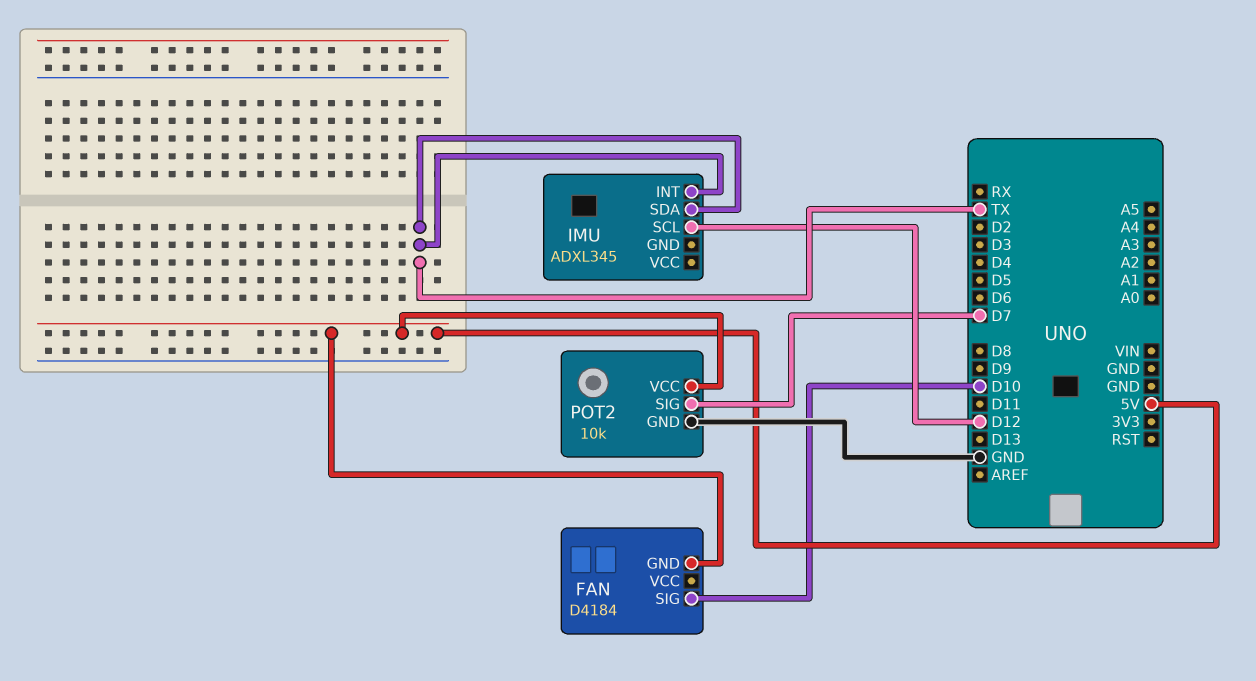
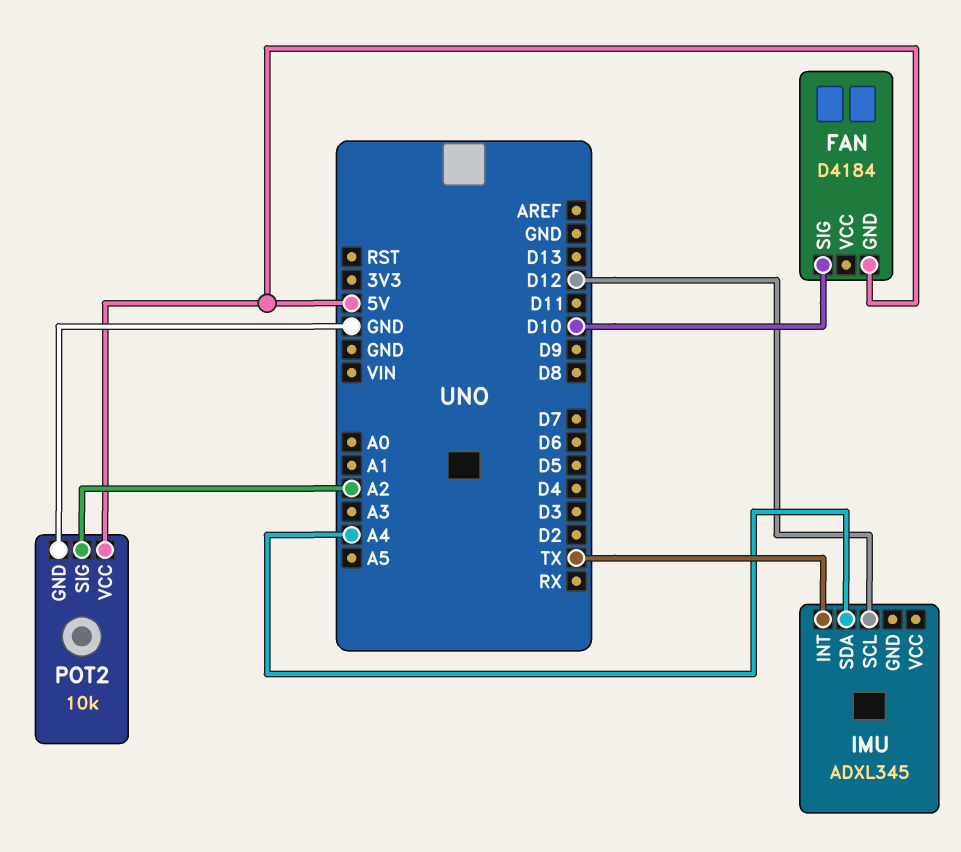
IMU pin SDA: TX -> A4
POT2 pin SIG: D7 -> A2

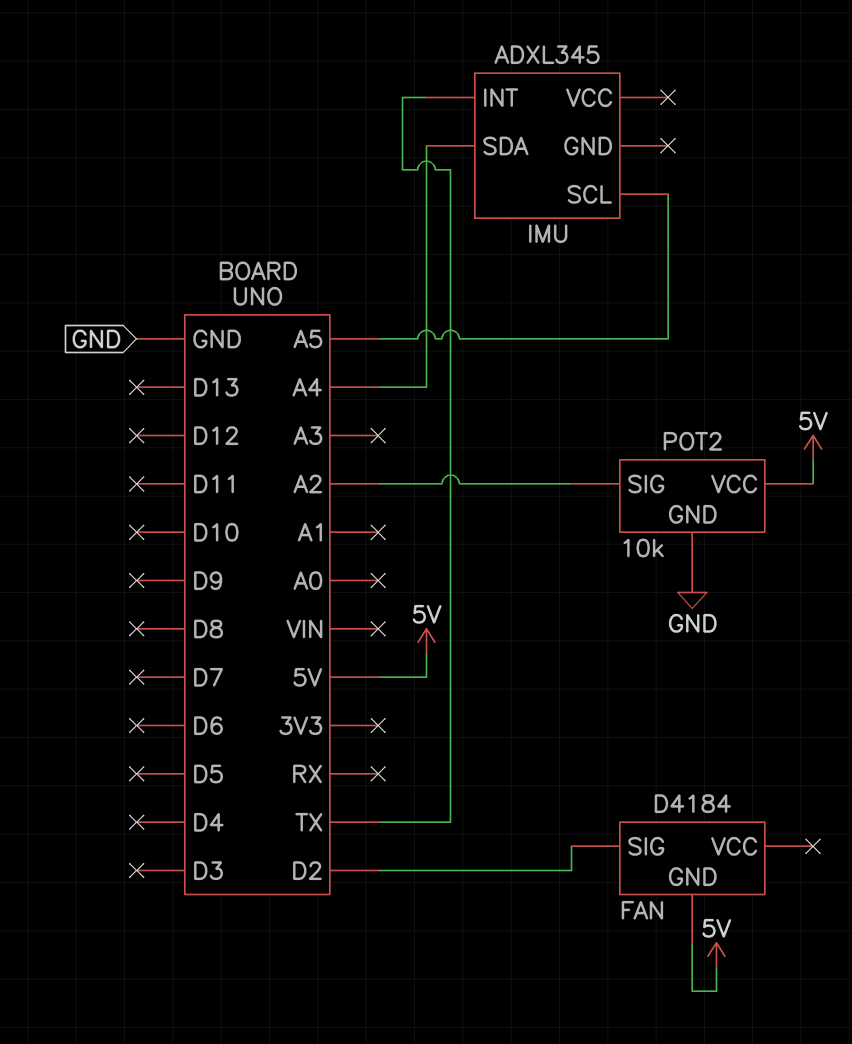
FAN pin SIG: D10 -> D2
IMU pin SCL: D12 -> A5

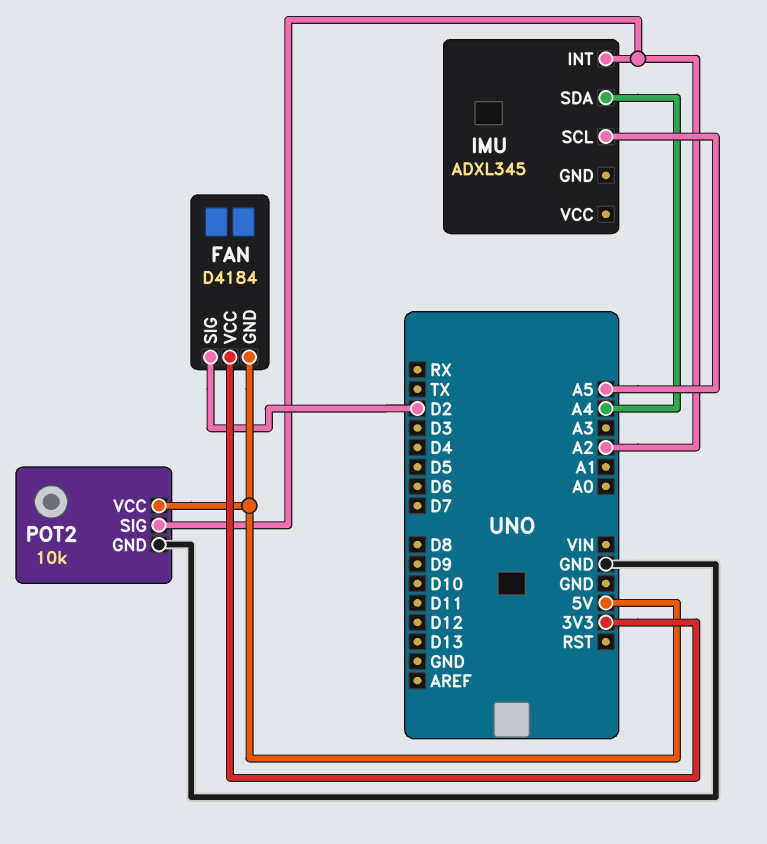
FAN pin VCC: none -> 3V3
IMU pin INT: TX -> A2

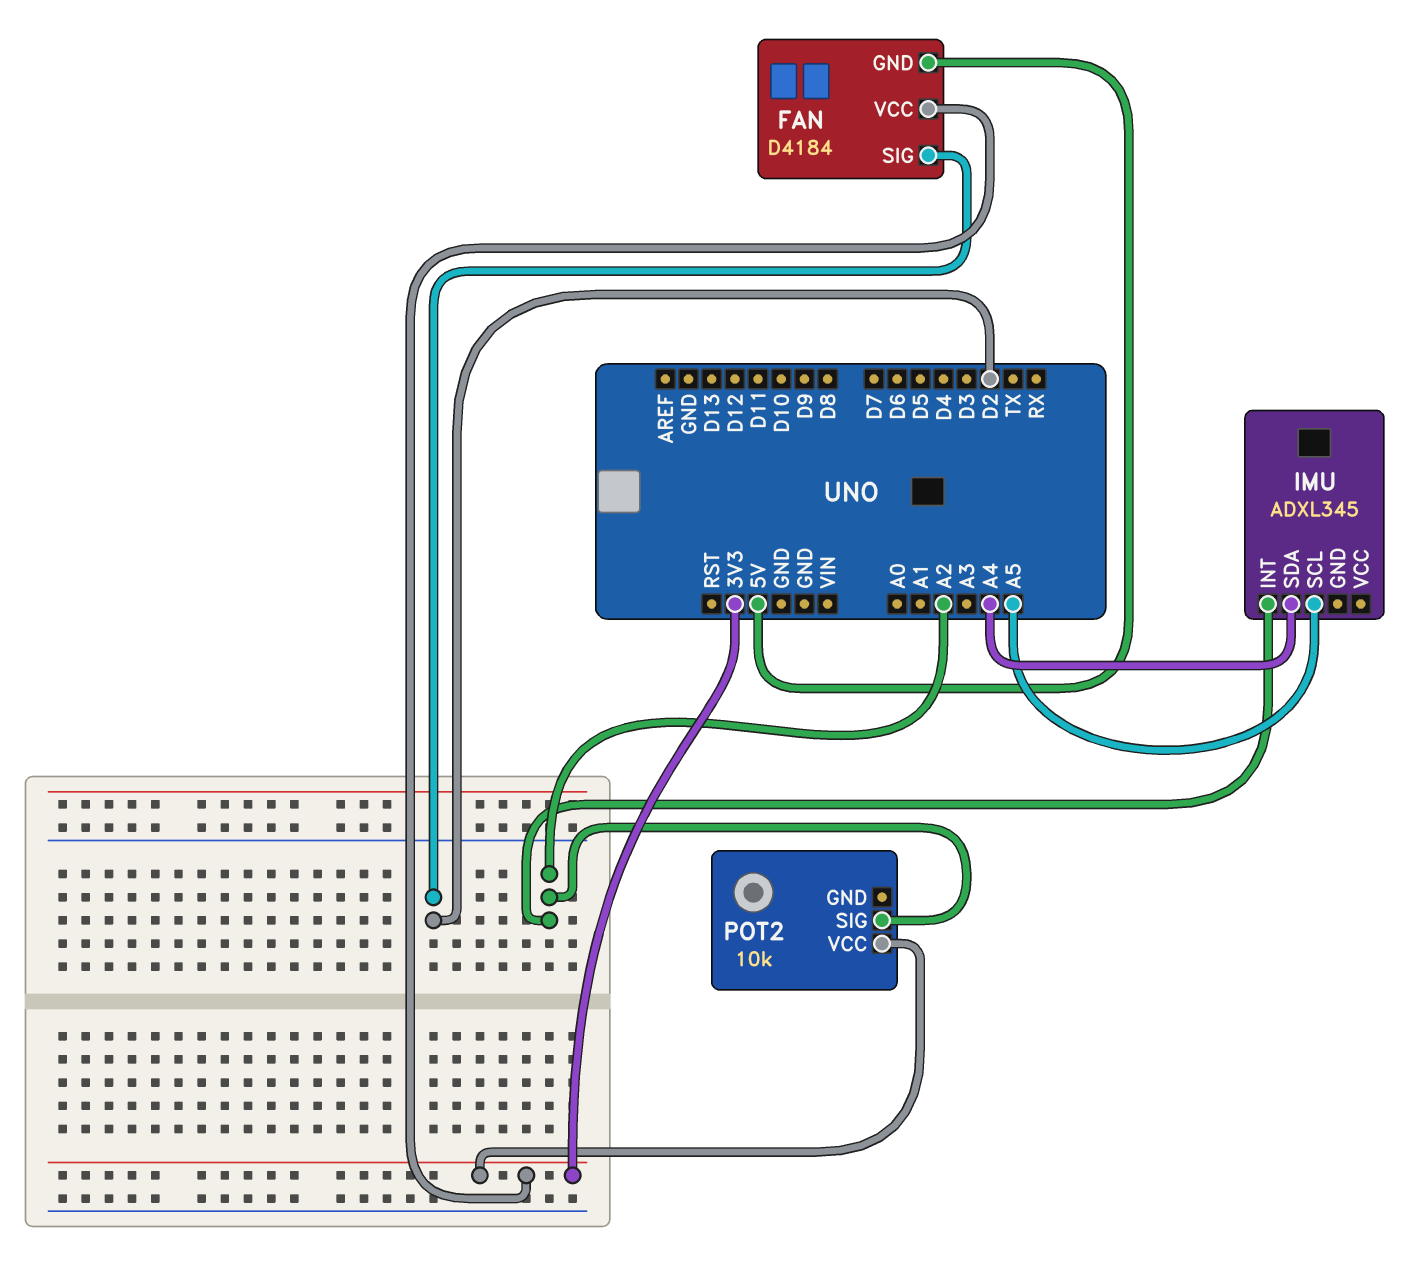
POT2 pin GND: GND -> none
POT2 pin VCC: 5V -> 3V3

